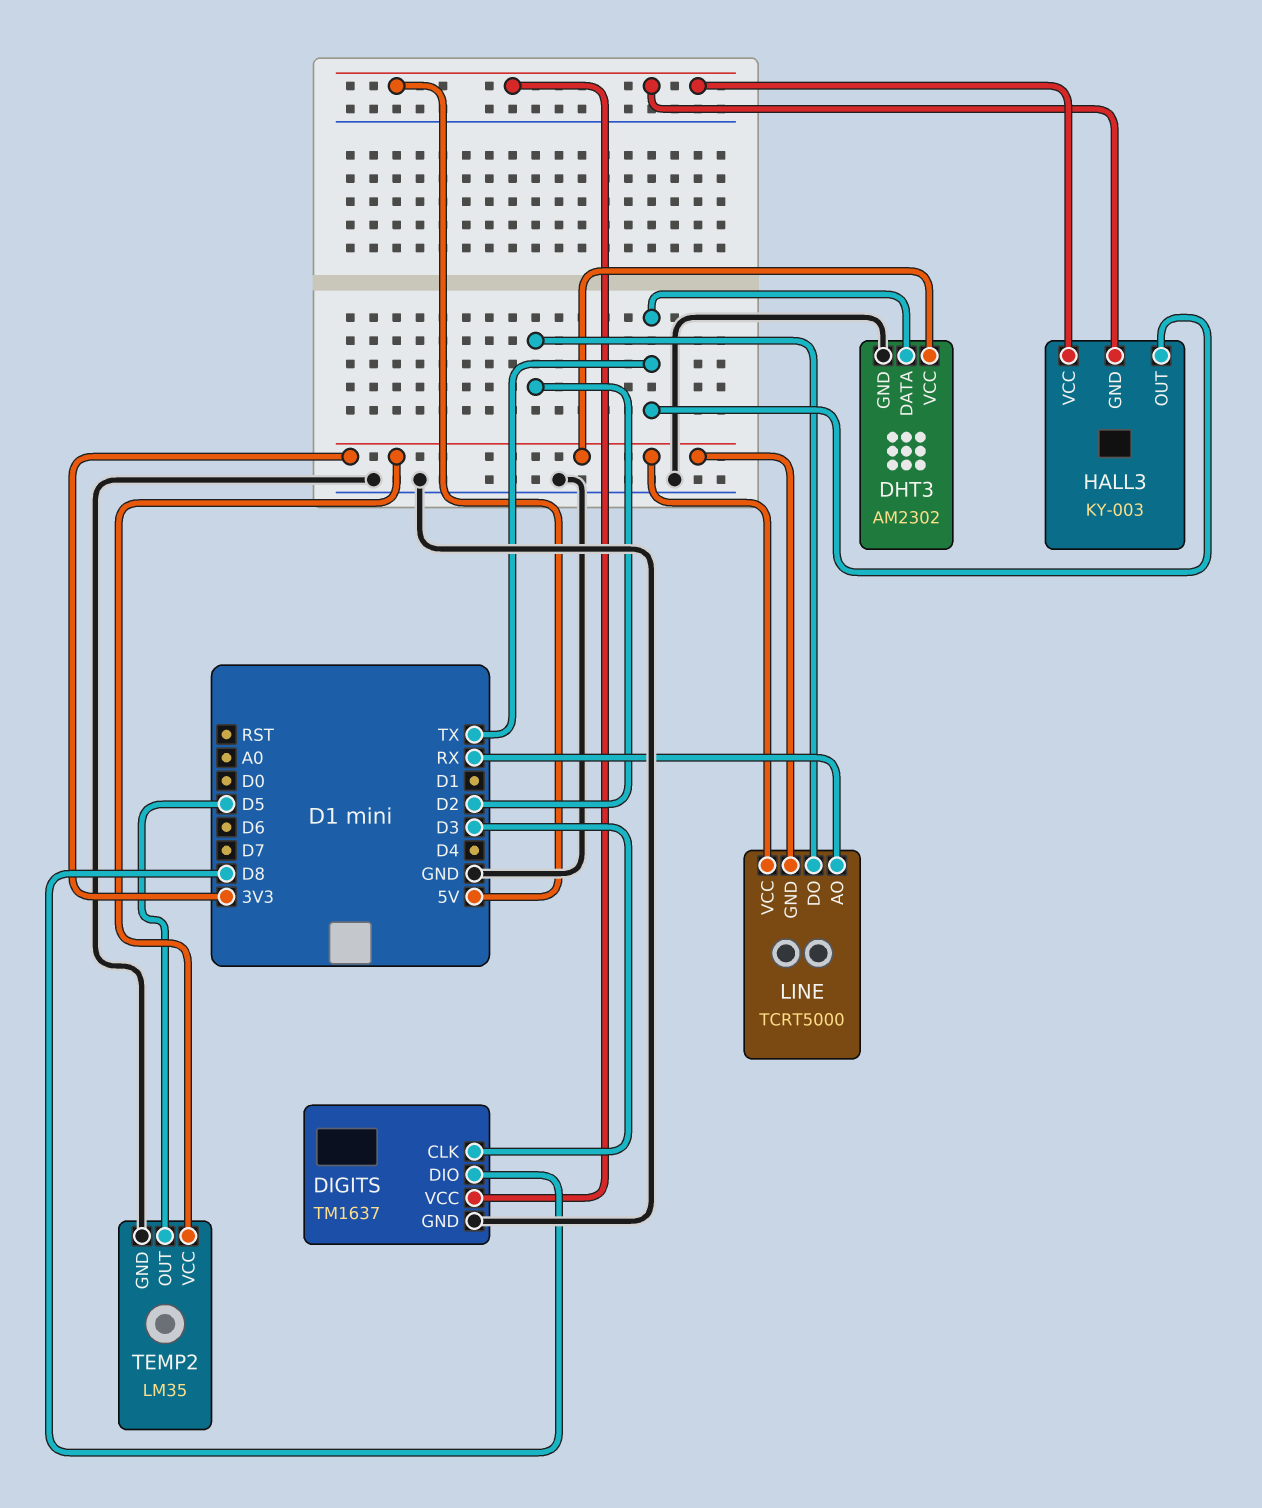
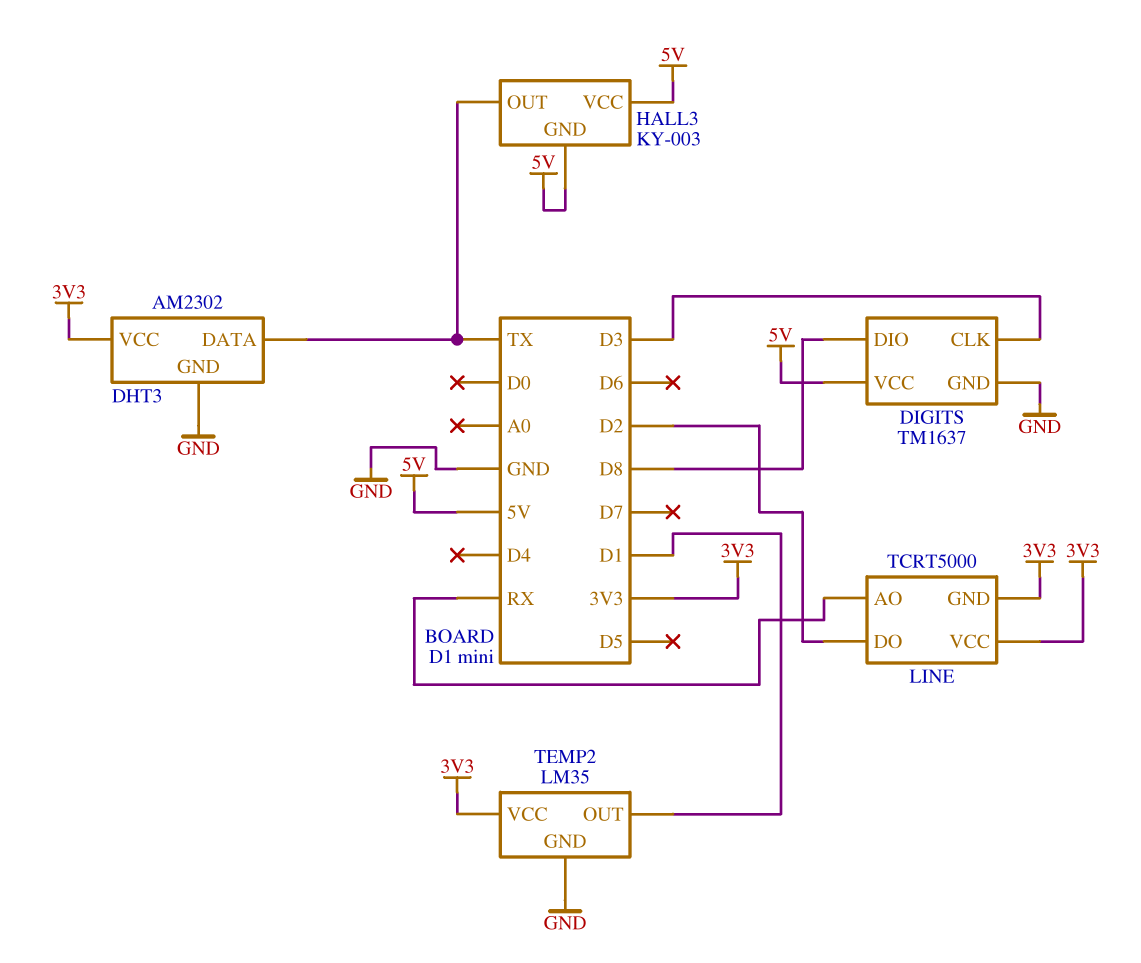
TEMP2 pin OUT: D5 -> D1

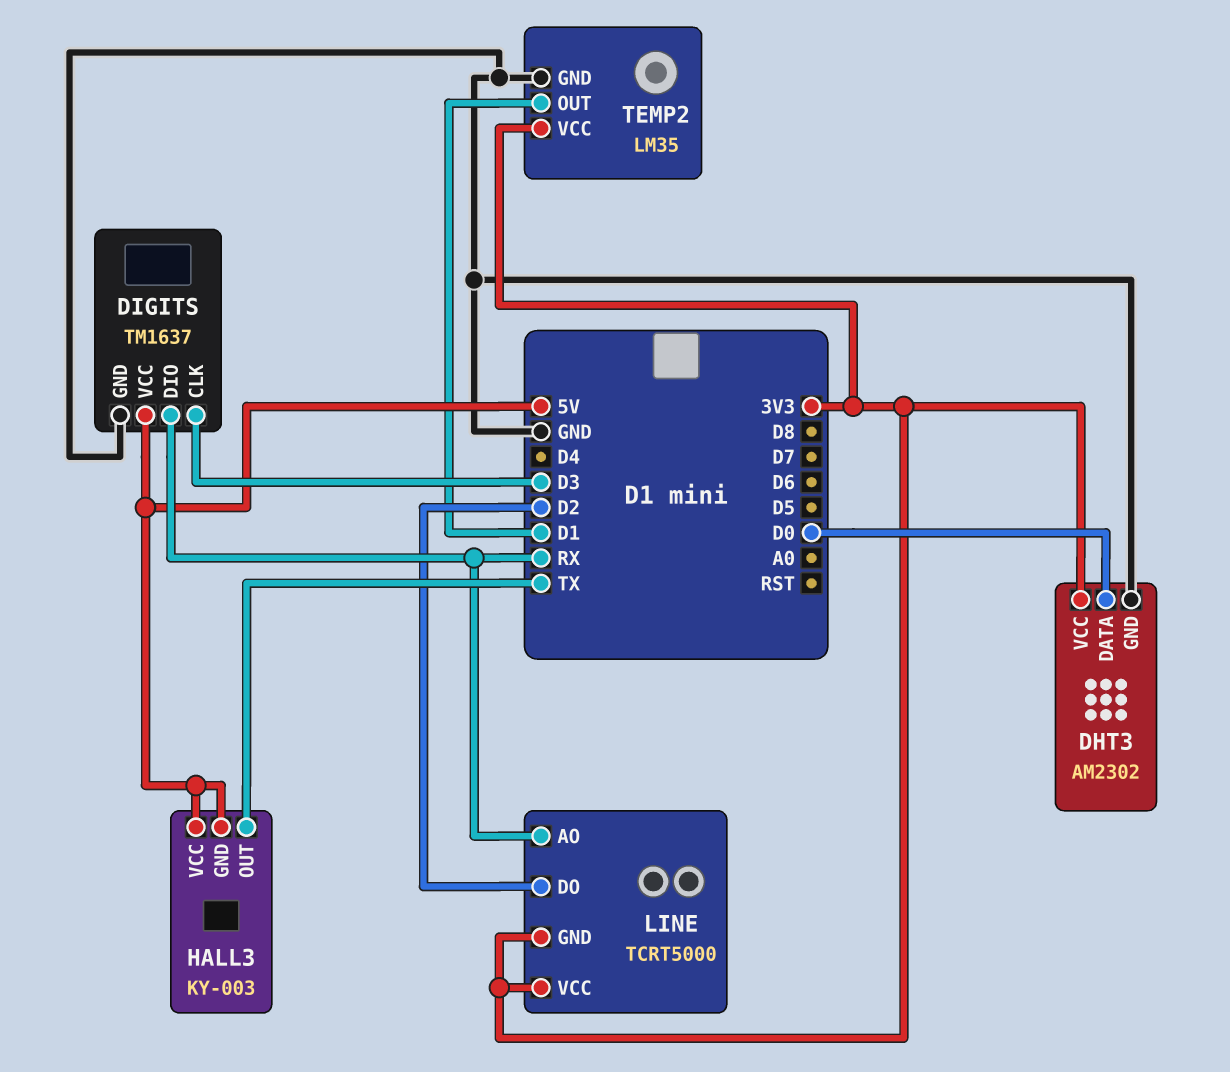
DHT3 pin DATA: TX -> D0
DIGITS pin DIO: D8 -> RX

